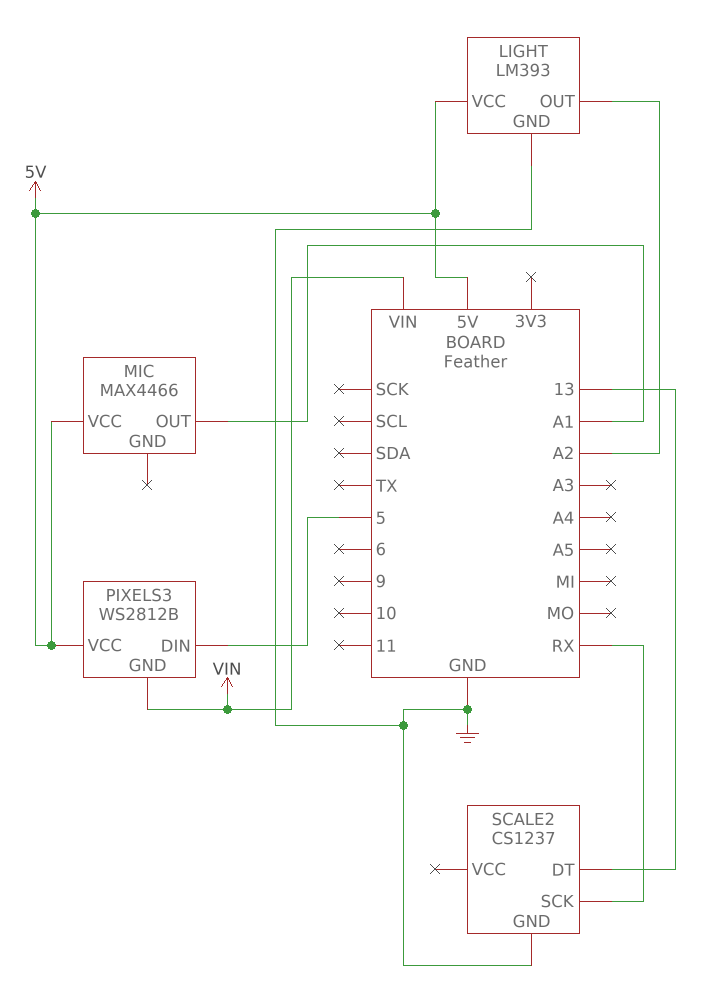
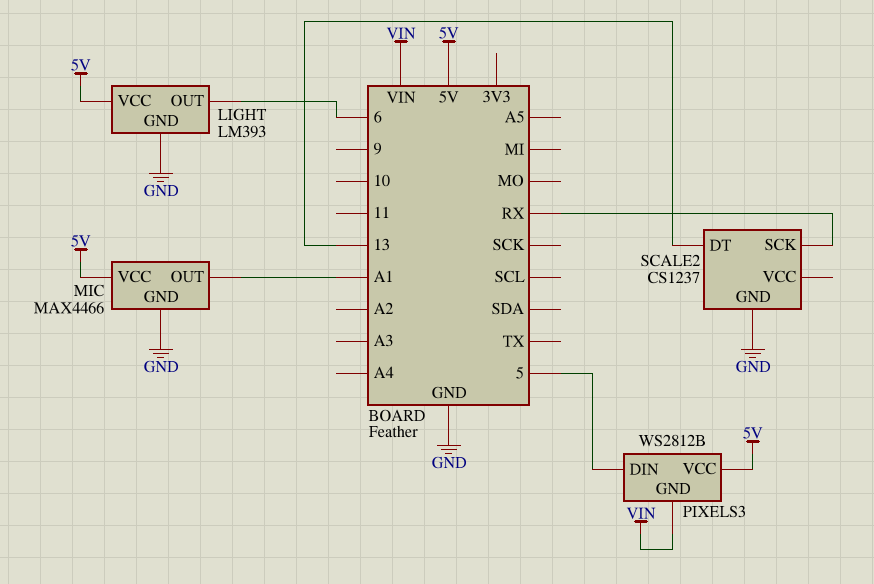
LIGHT pin OUT: A2 -> 6
MIC pin GND: none -> GND

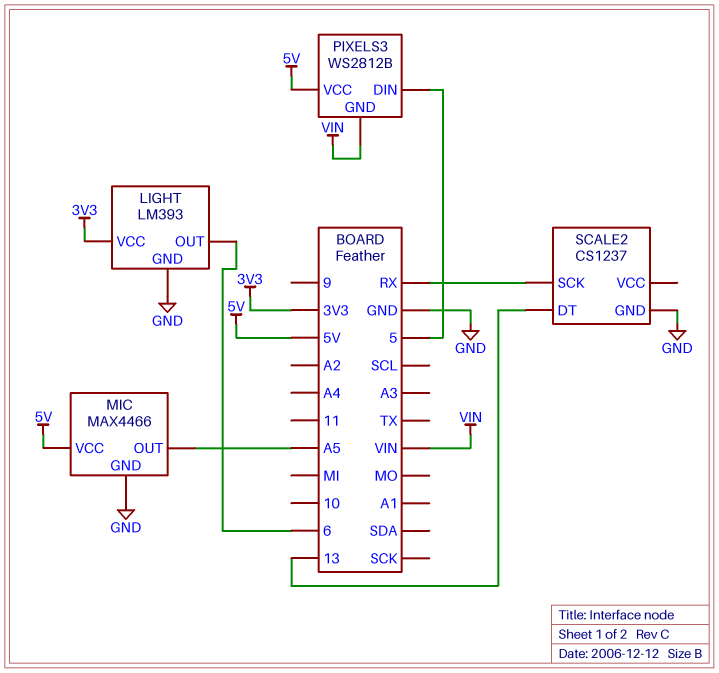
LIGHT pin VCC: 5V -> 3V3
MIC pin OUT: A1 -> A5

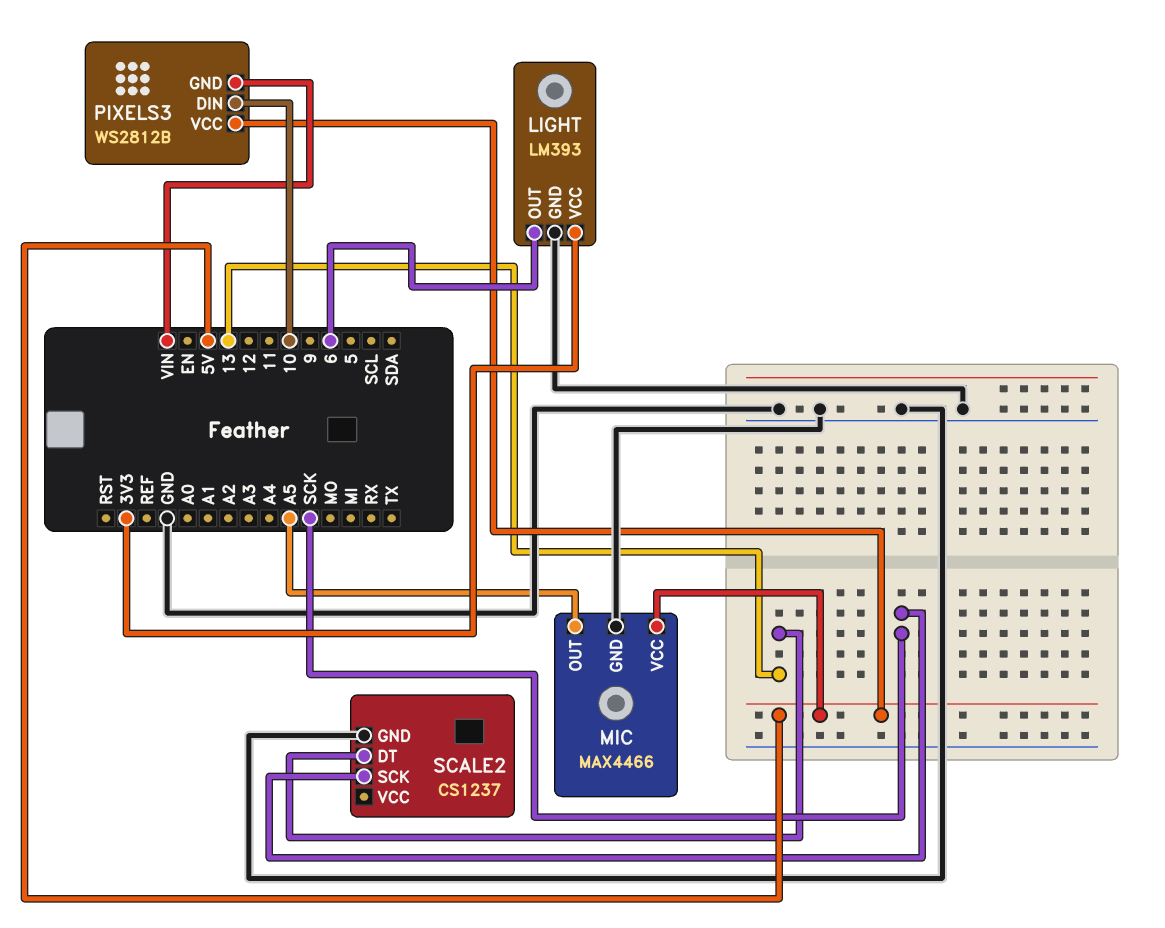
PIXELS3 pin DIN: 5 -> 10
SCALE2 pin SCK: RX -> SCK

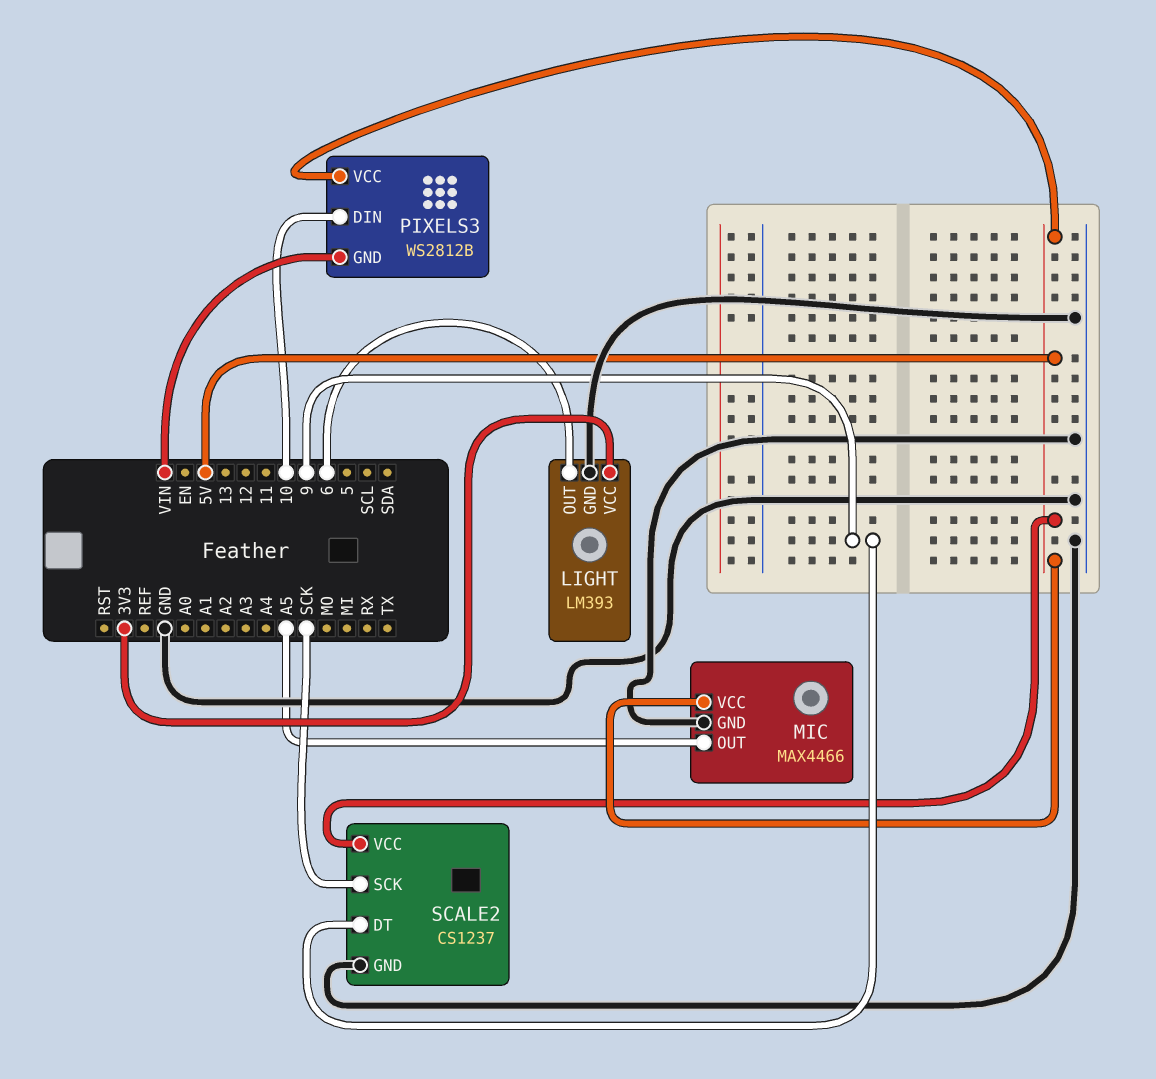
SCALE2 pin DT: 13 -> 9
SCALE2 pin VCC: none -> 5V

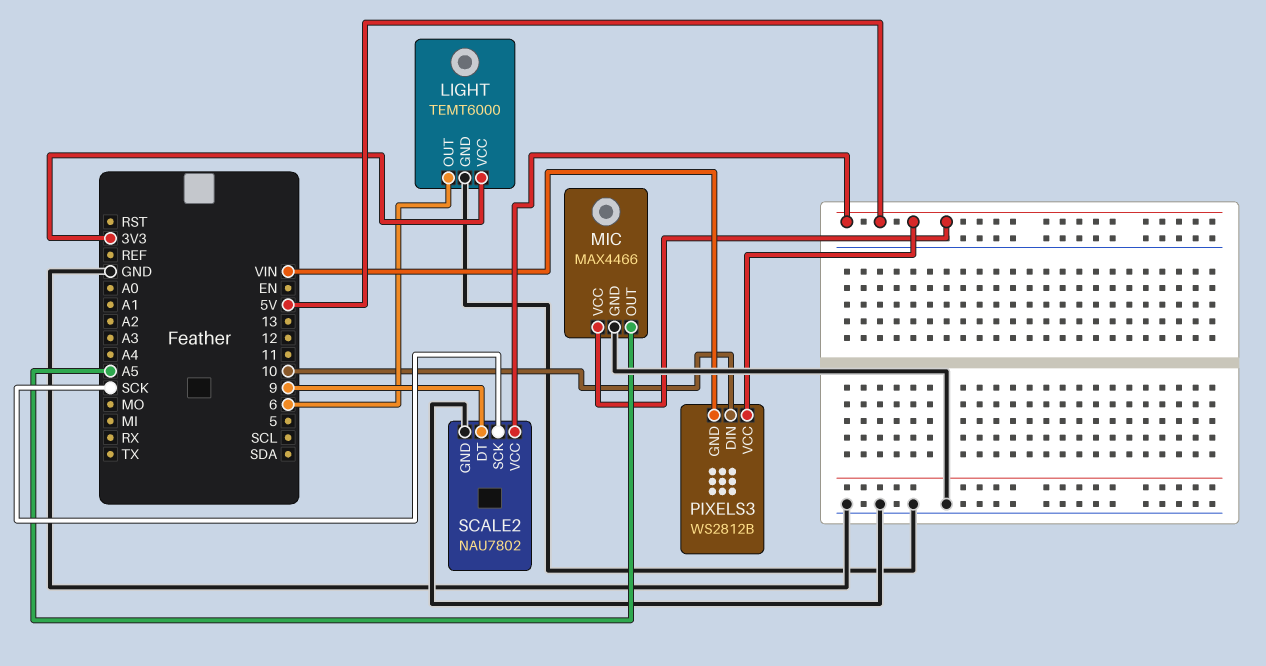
LIGHT: LM393 -> TEMT6000
SCALE2: CS1237 -> NAU7802

